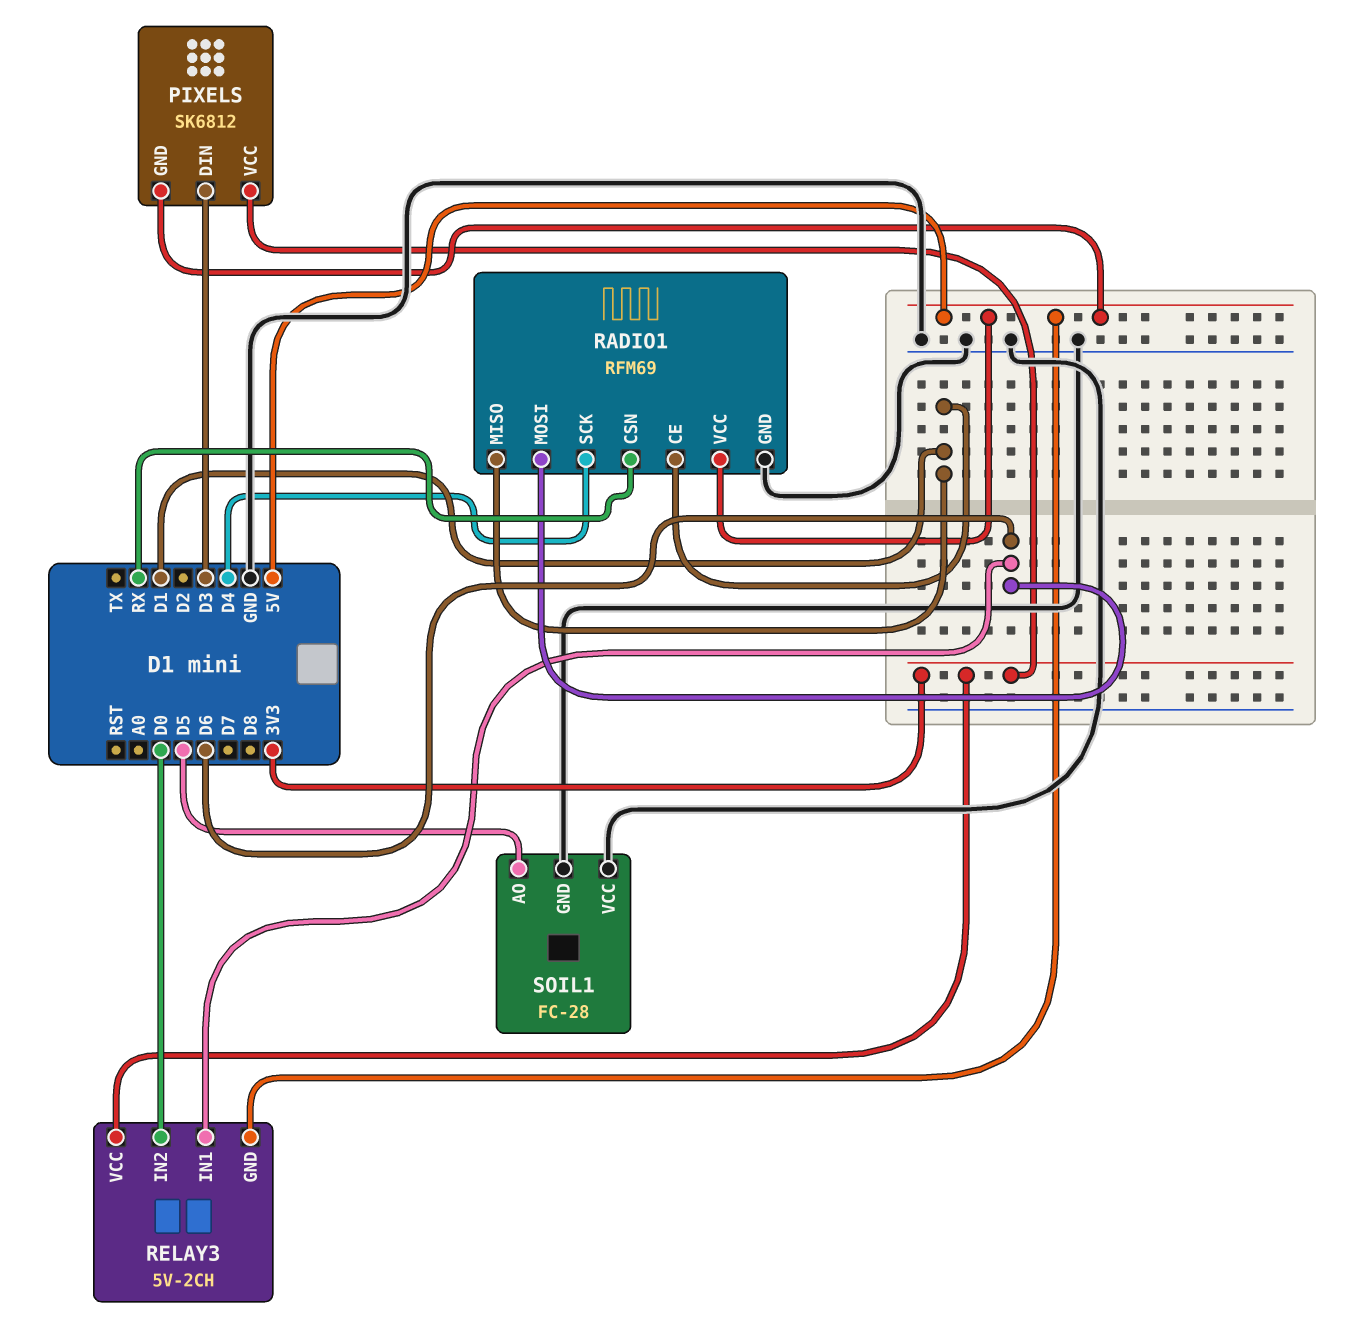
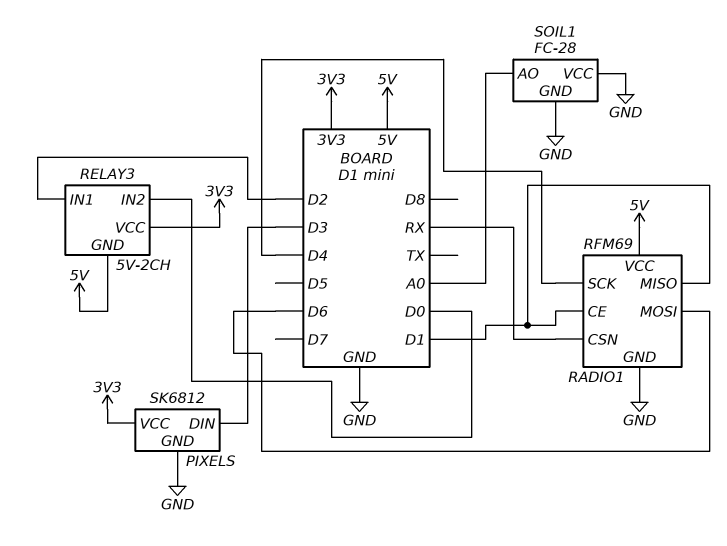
PIXELS pin GND: 5V -> GND
RELAY3 pin IN1: D6 -> D2
SOIL1 pin AO: D5 -> A0

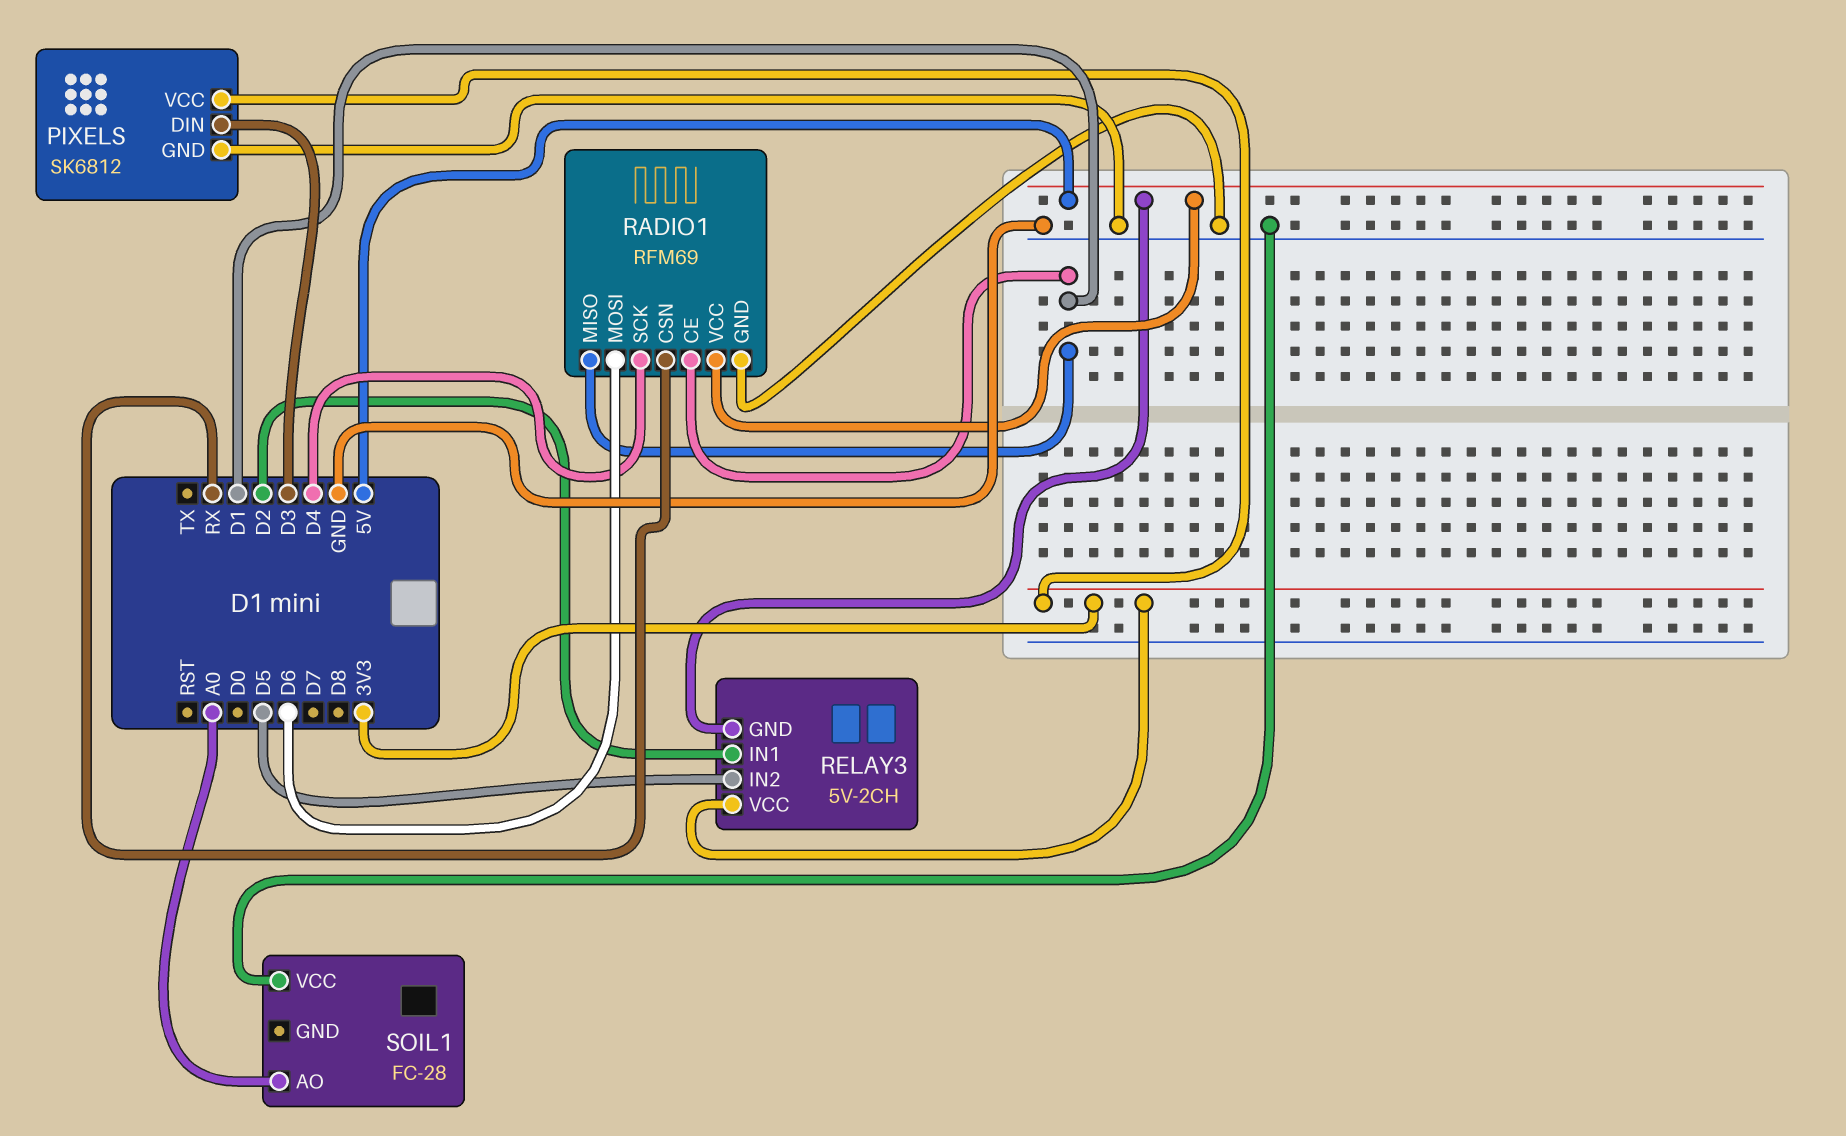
RELAY3 pin IN2: D0 -> D5
SOIL1 pin GND: GND -> none

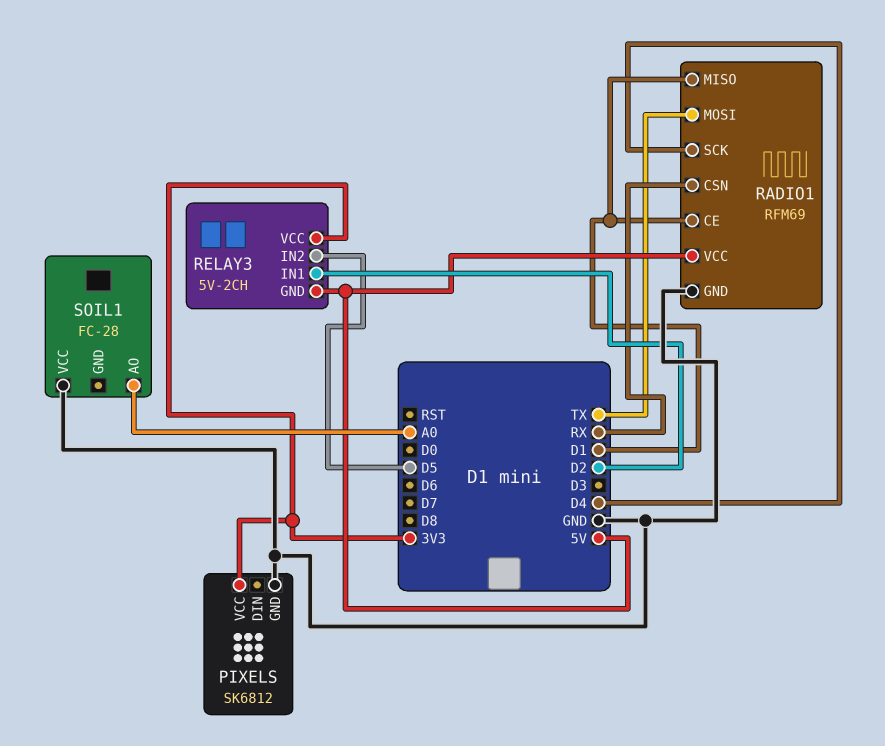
PIXELS pin DIN: D3 -> none
RADIO1 pin MOSI: D6 -> TX

